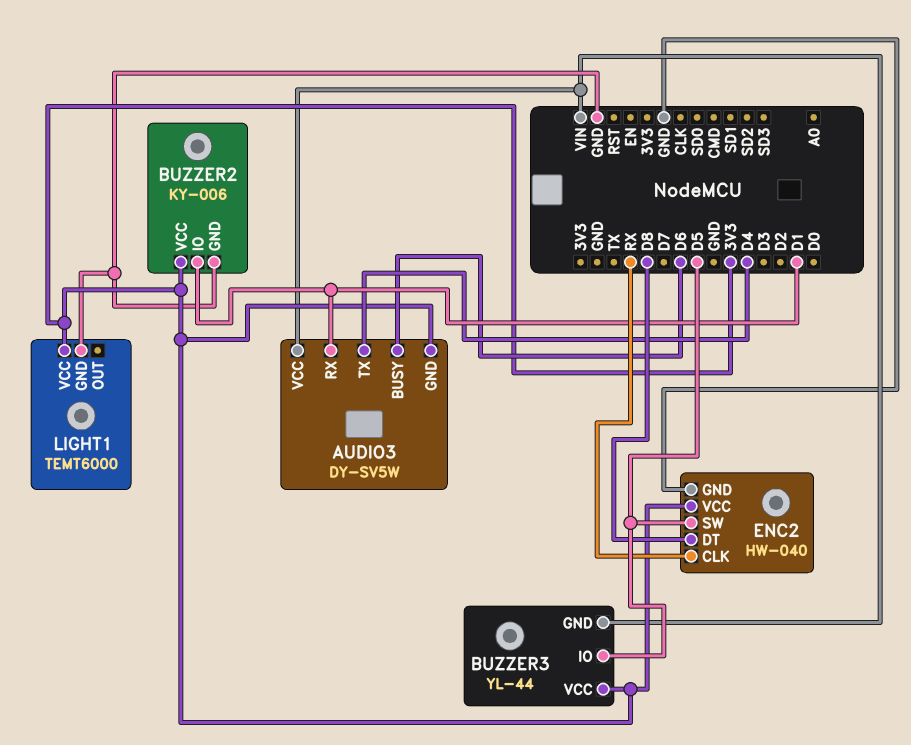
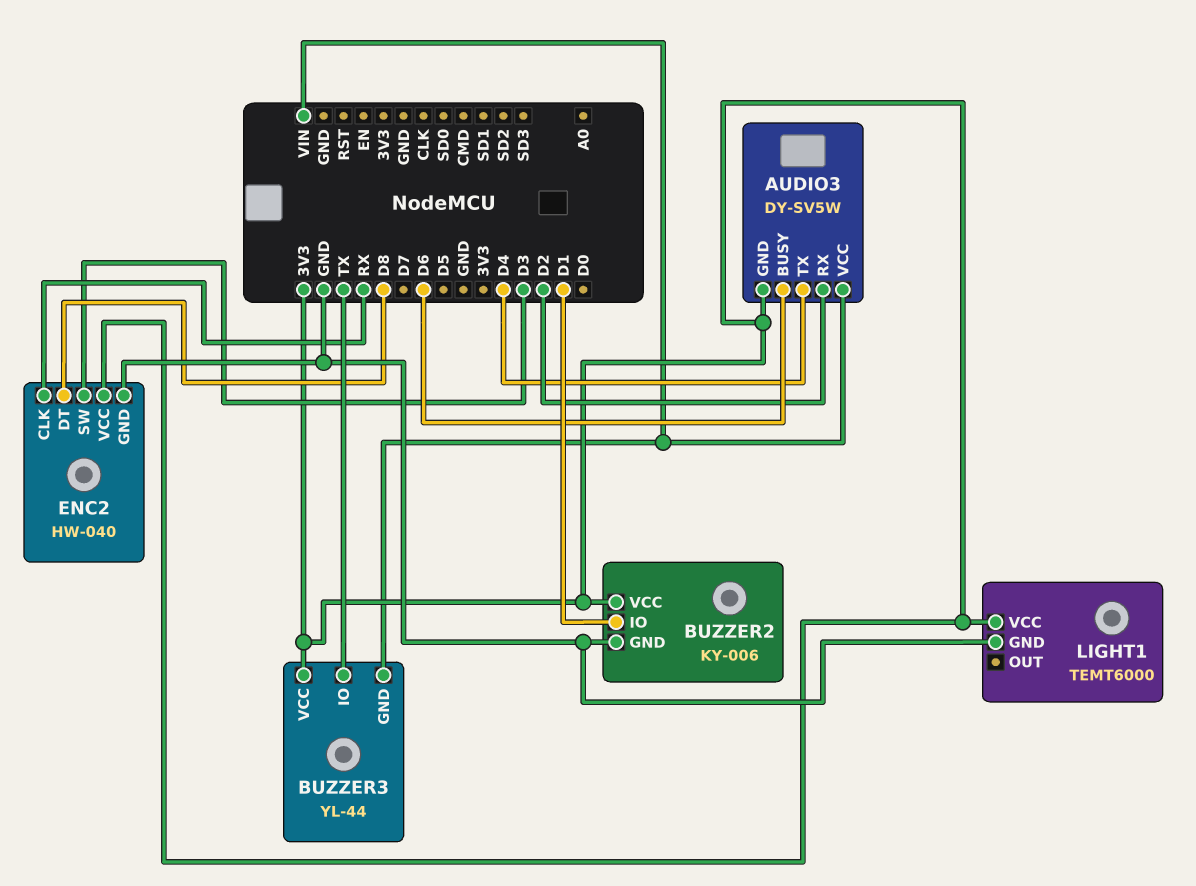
AUDIO3 pin RX: D1 -> D2
BUZZER3 pin IO: D5 -> TX
ENC2 pin SW: D5 -> D3

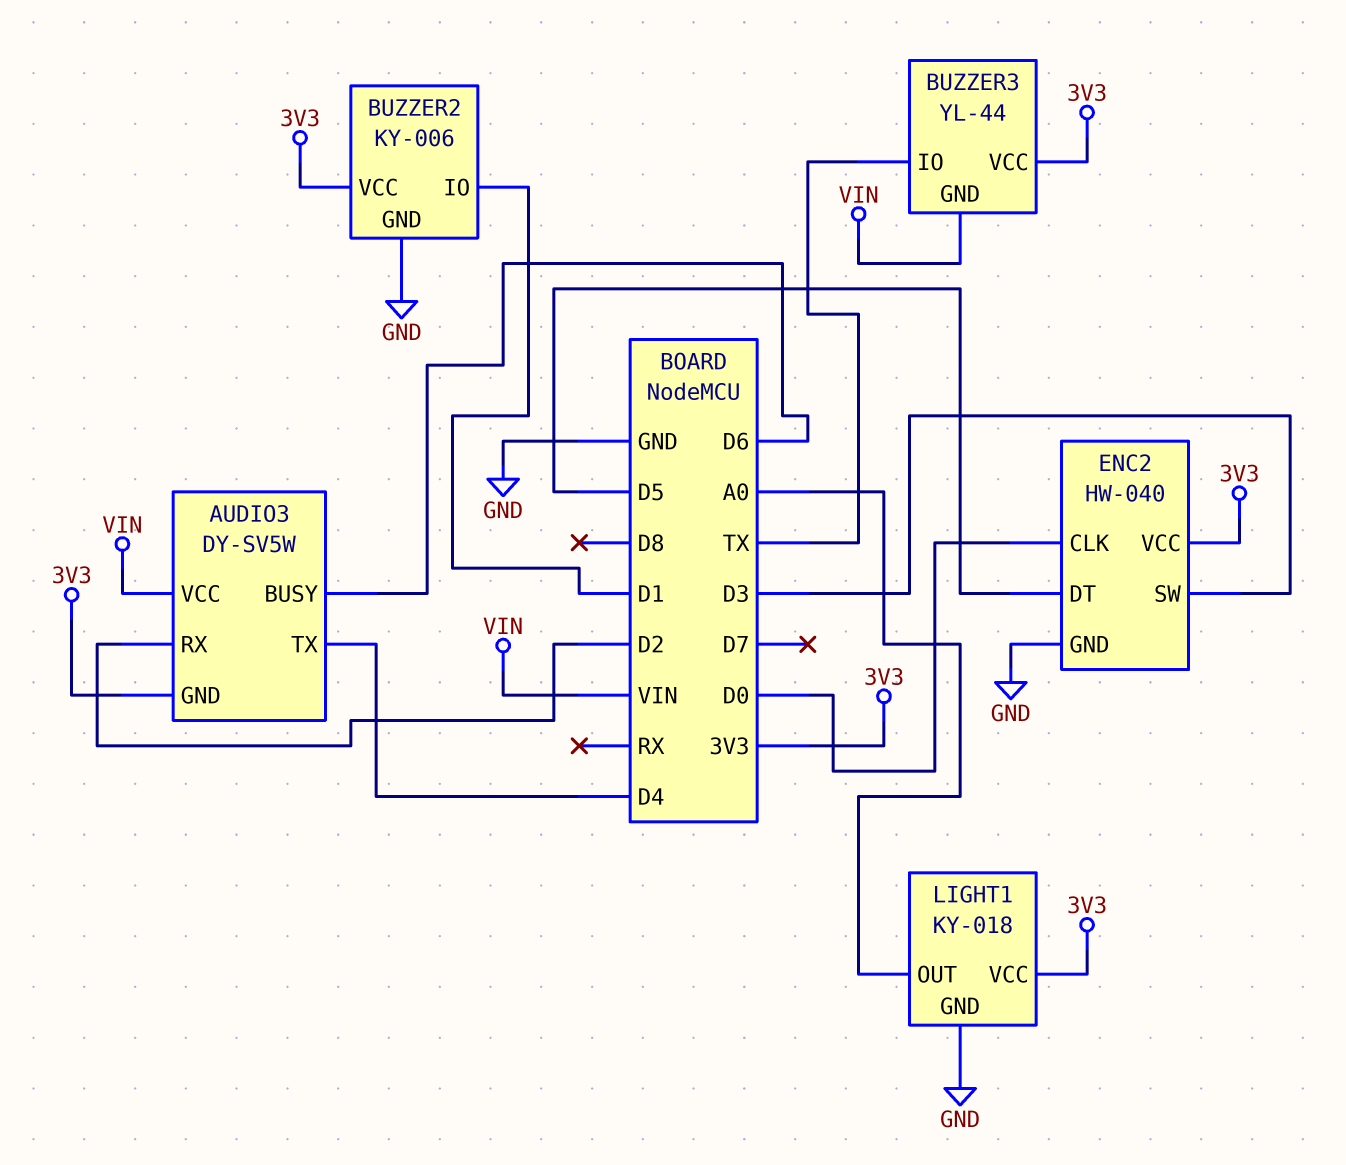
ENC2 pin CLK: RX -> D0
ENC2 pin DT: D8 -> D5
LIGHT1: TEMT6000 -> KY-018
LIGHT1 pin OUT: none -> A0

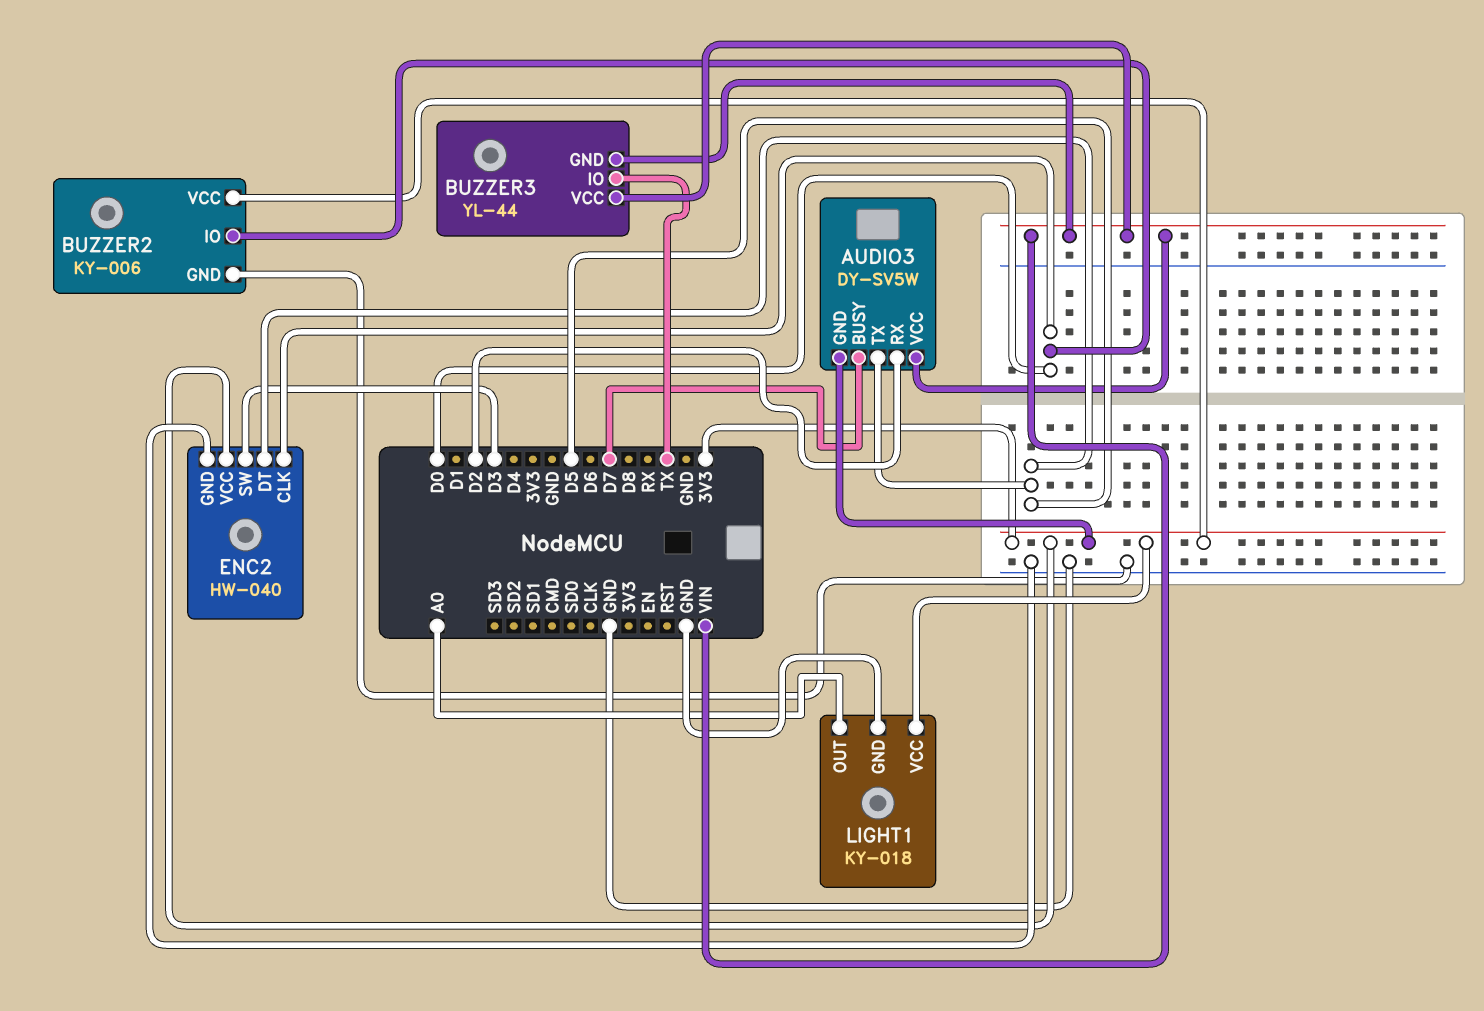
AUDIO3 pin BUSY: D6 -> D7
AUDIO3 pin TX: D4 -> D5
BUZZER2 pin IO: D1 -> D0
BUZZER3 pin VCC: 3V3 -> VIN

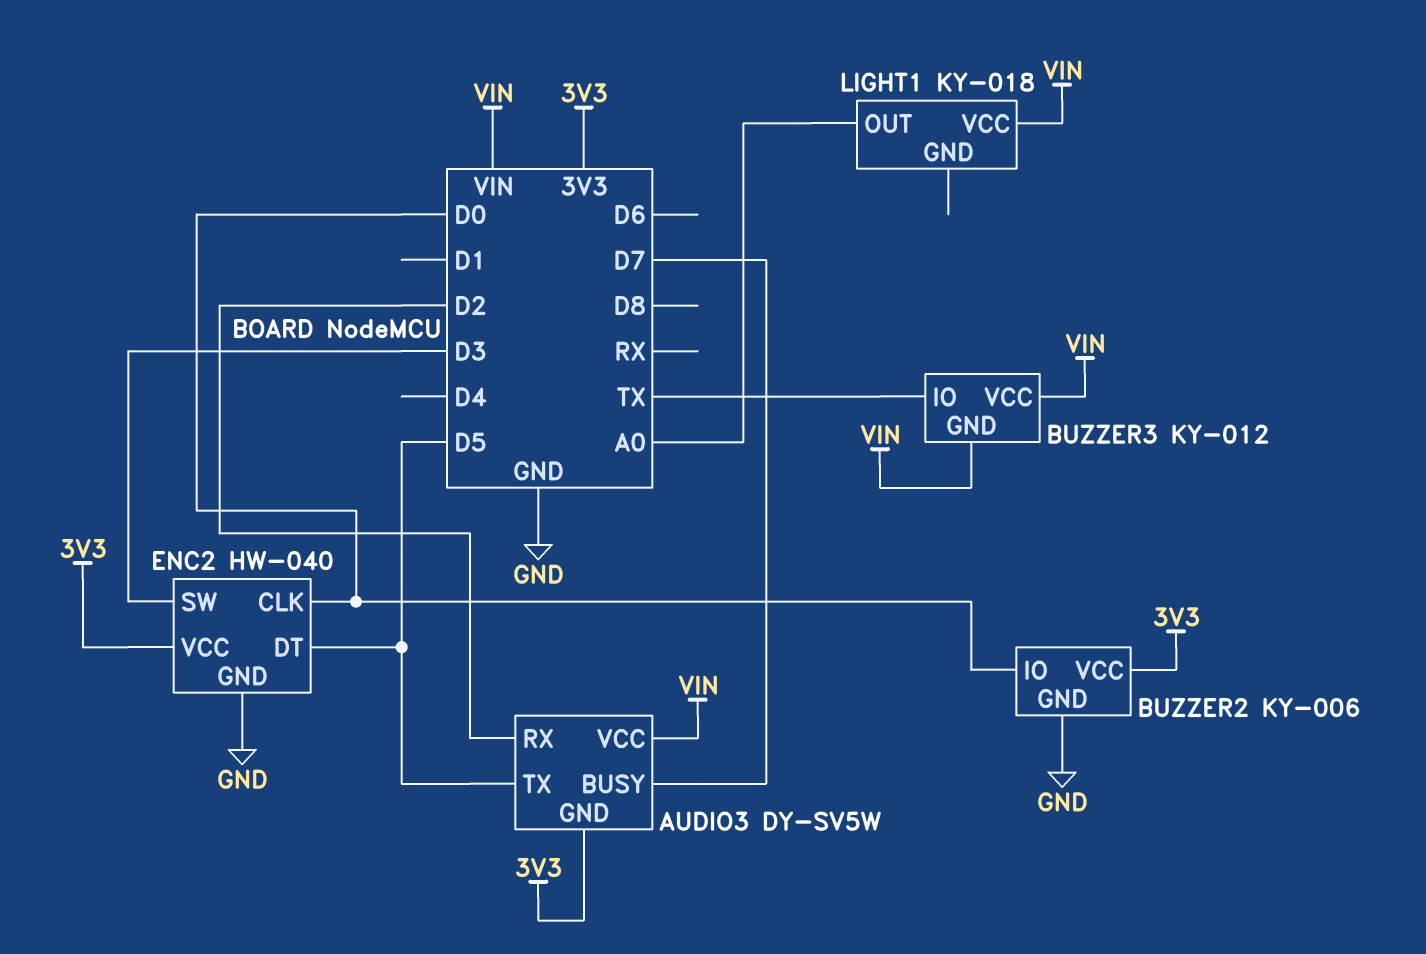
BUZZER3: YL-44 -> KY-012
LIGHT1 pin GND: GND -> none
LIGHT1 pin VCC: 3V3 -> VIN

